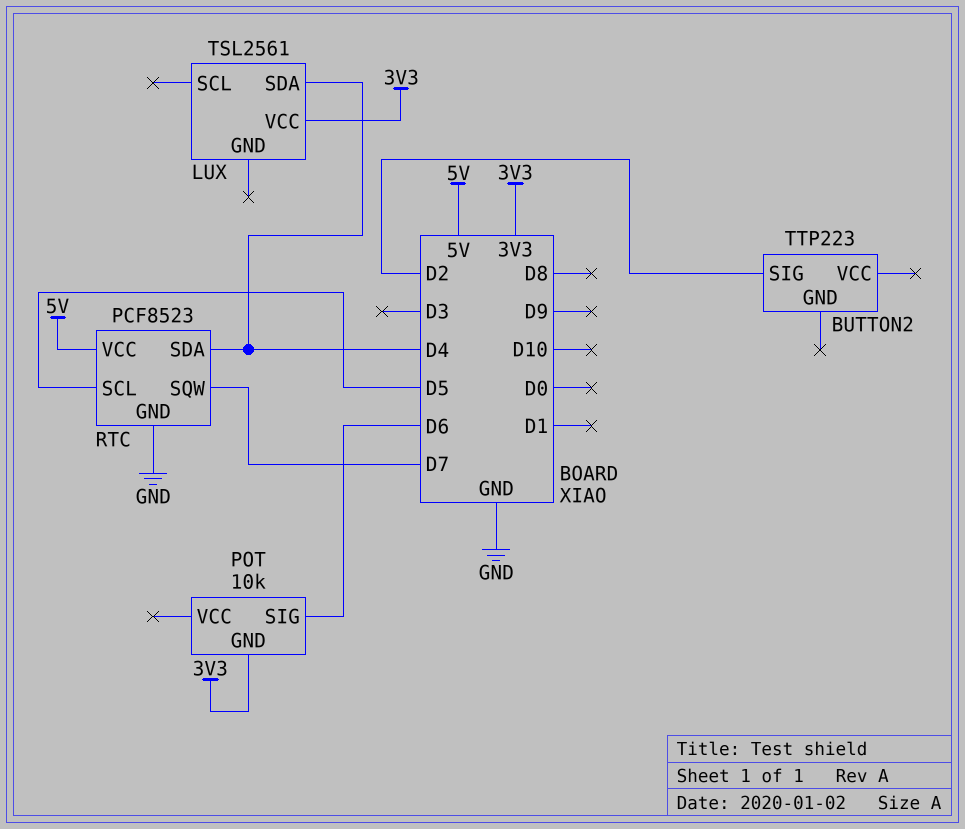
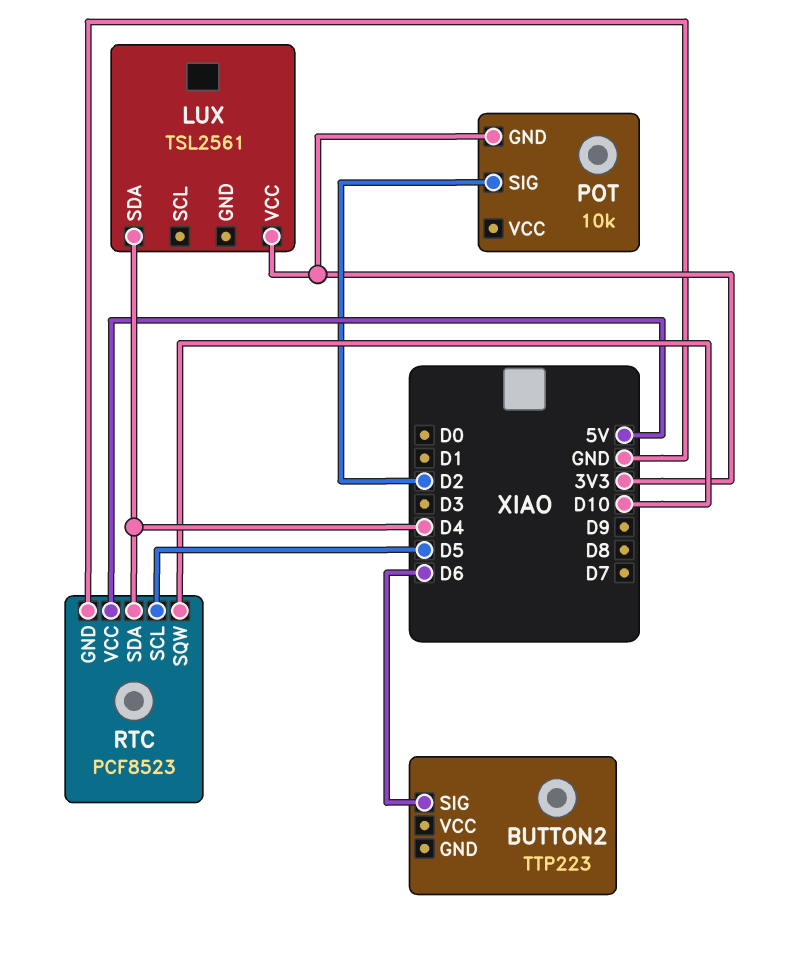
BUTTON2 pin SIG: D2 -> D6
POT pin SIG: D6 -> D2
RTC pin SQW: D7 -> D10

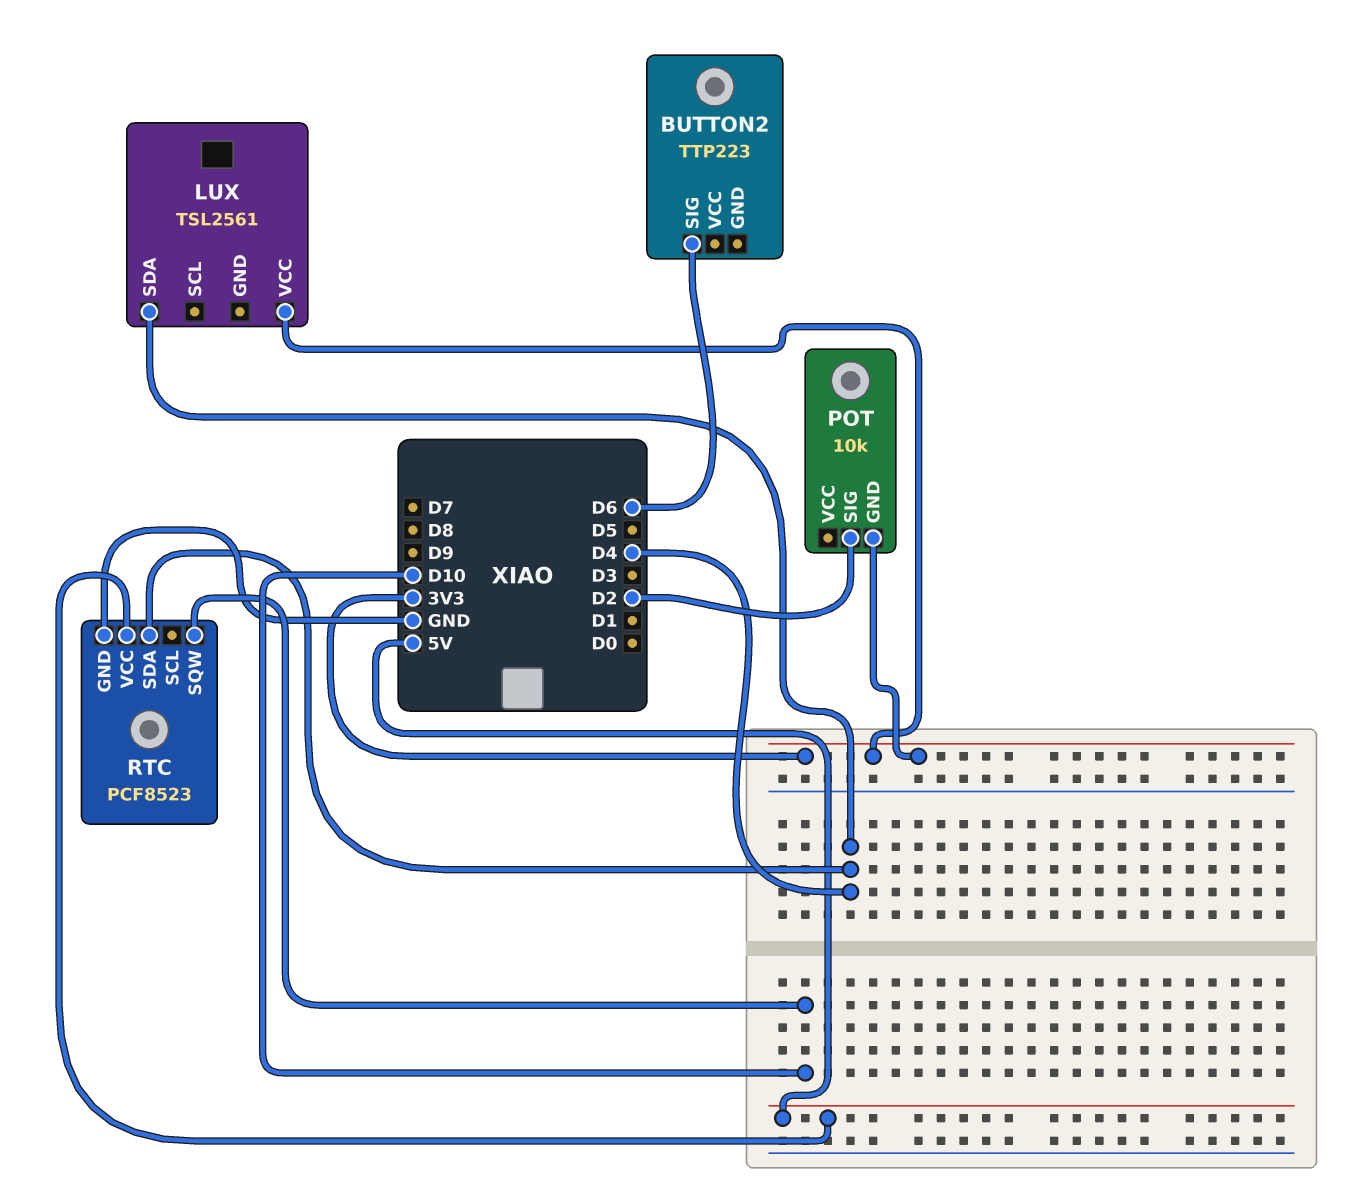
RTC pin SCL: D5 -> none

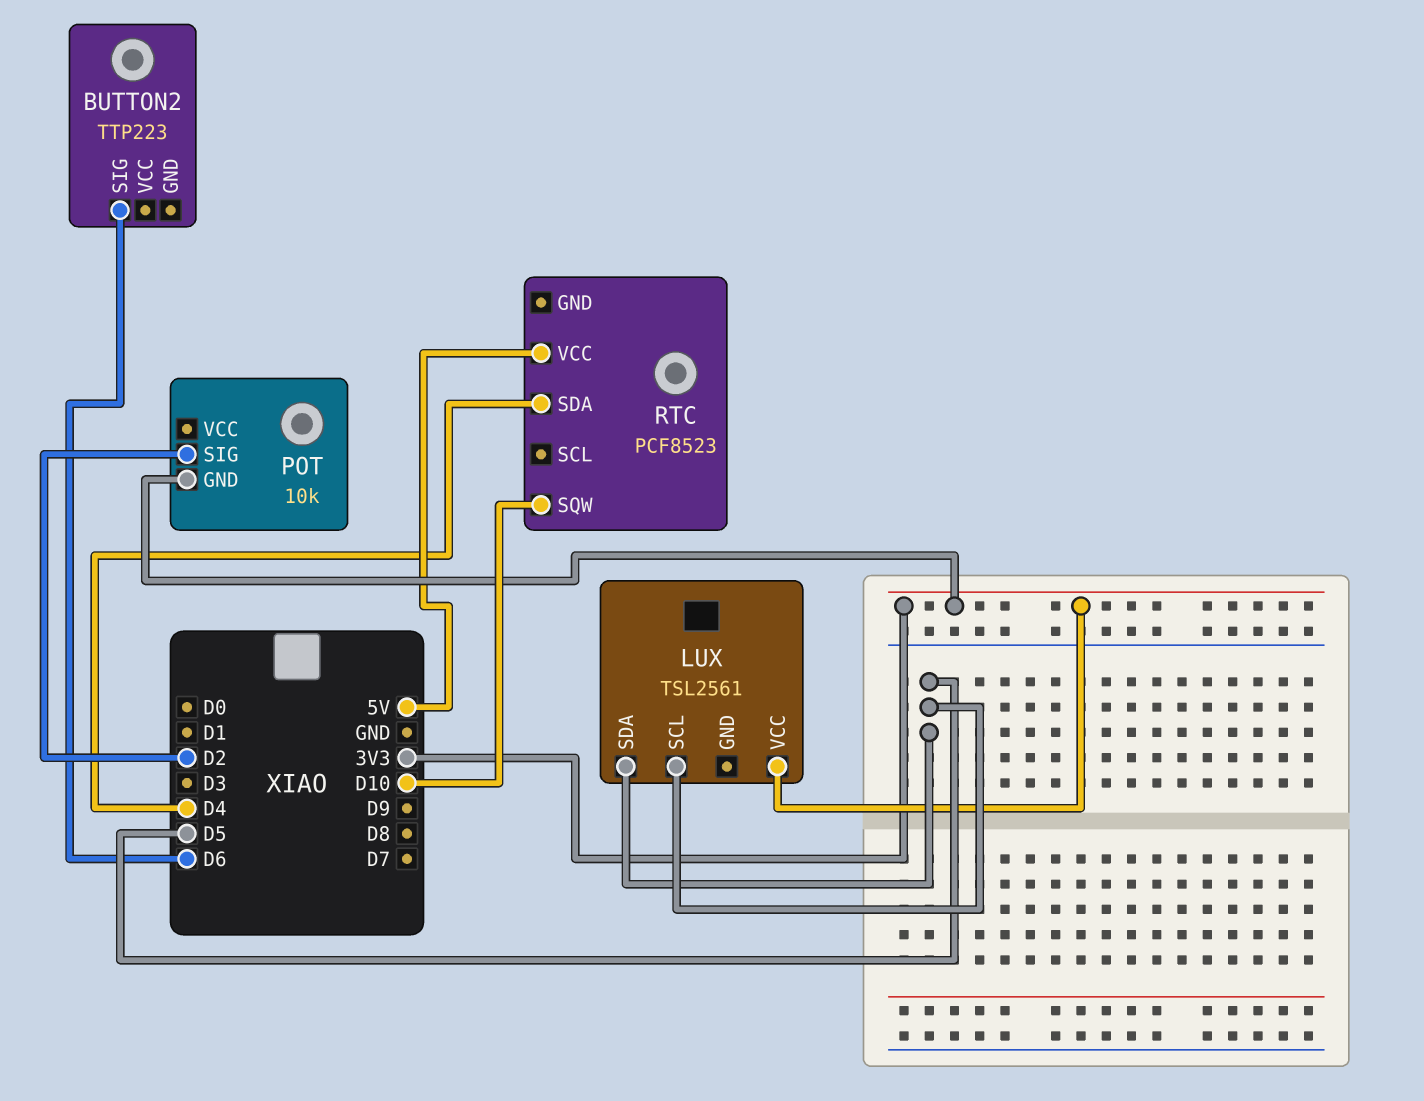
LUX pin SCL: none -> D5
LUX pin SDA: D4 -> D5
RTC pin GND: GND -> none

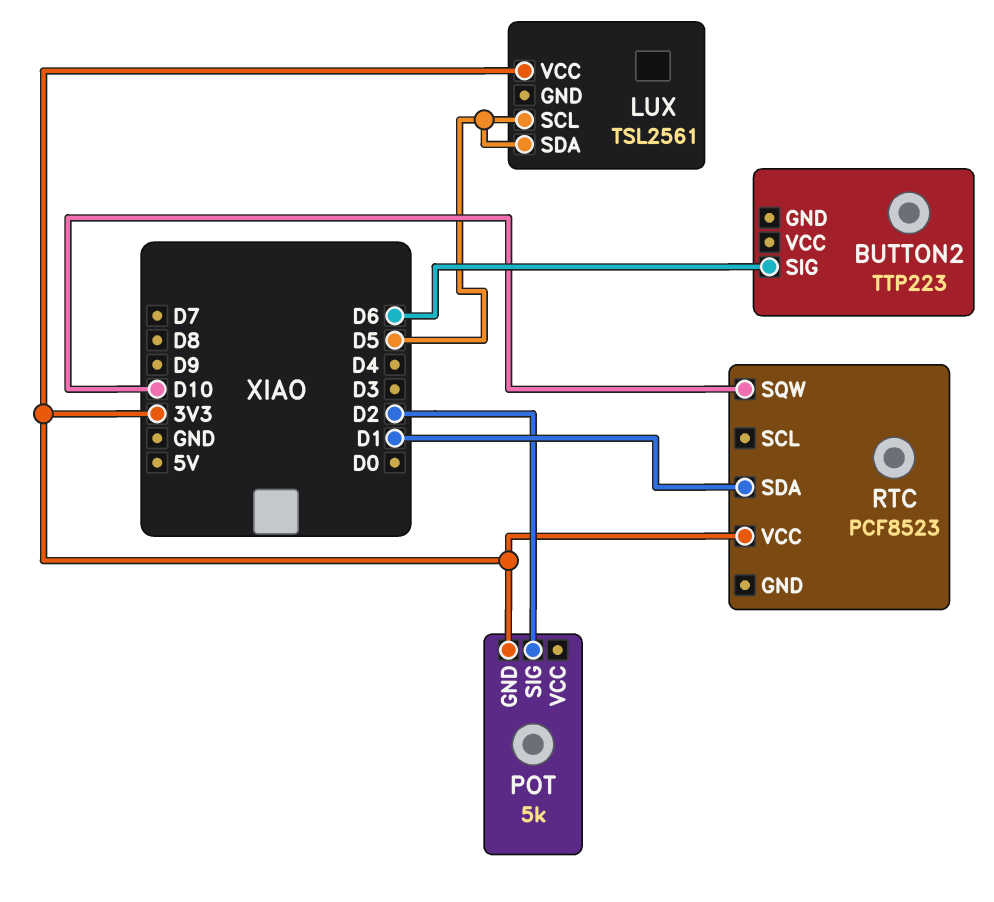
POT: 10k -> 5k
RTC pin SDA: D4 -> D1
RTC pin VCC: 5V -> 3V3

